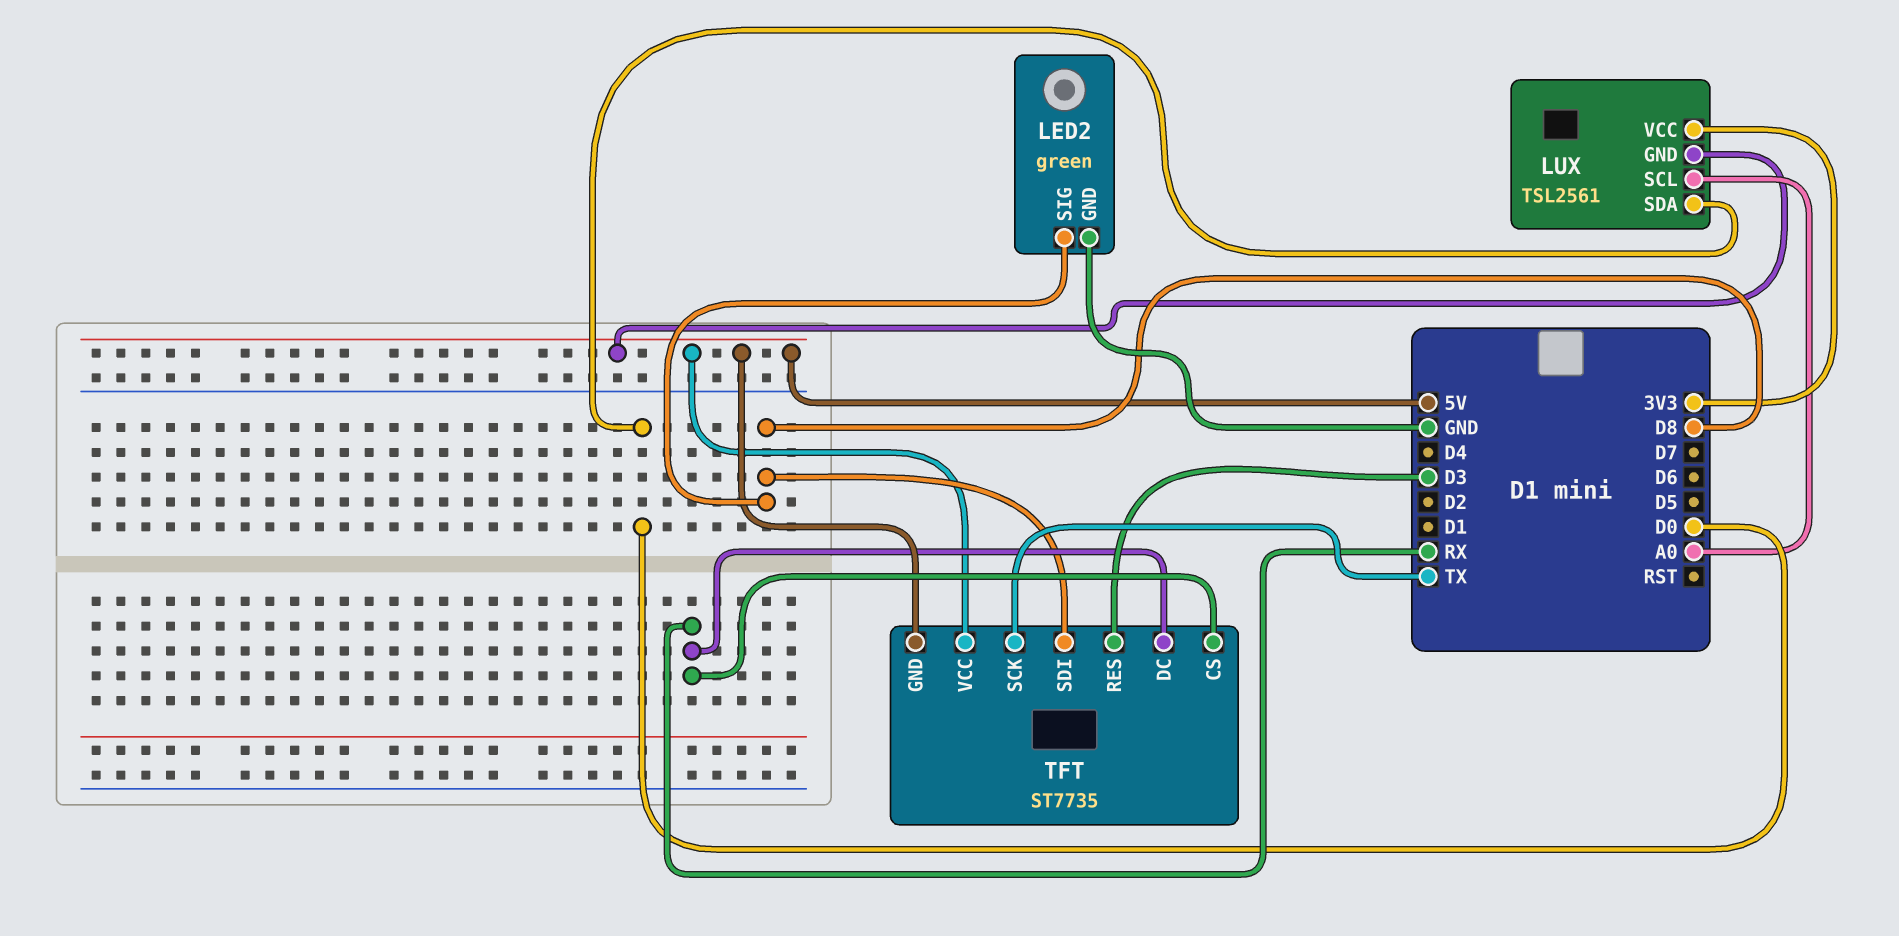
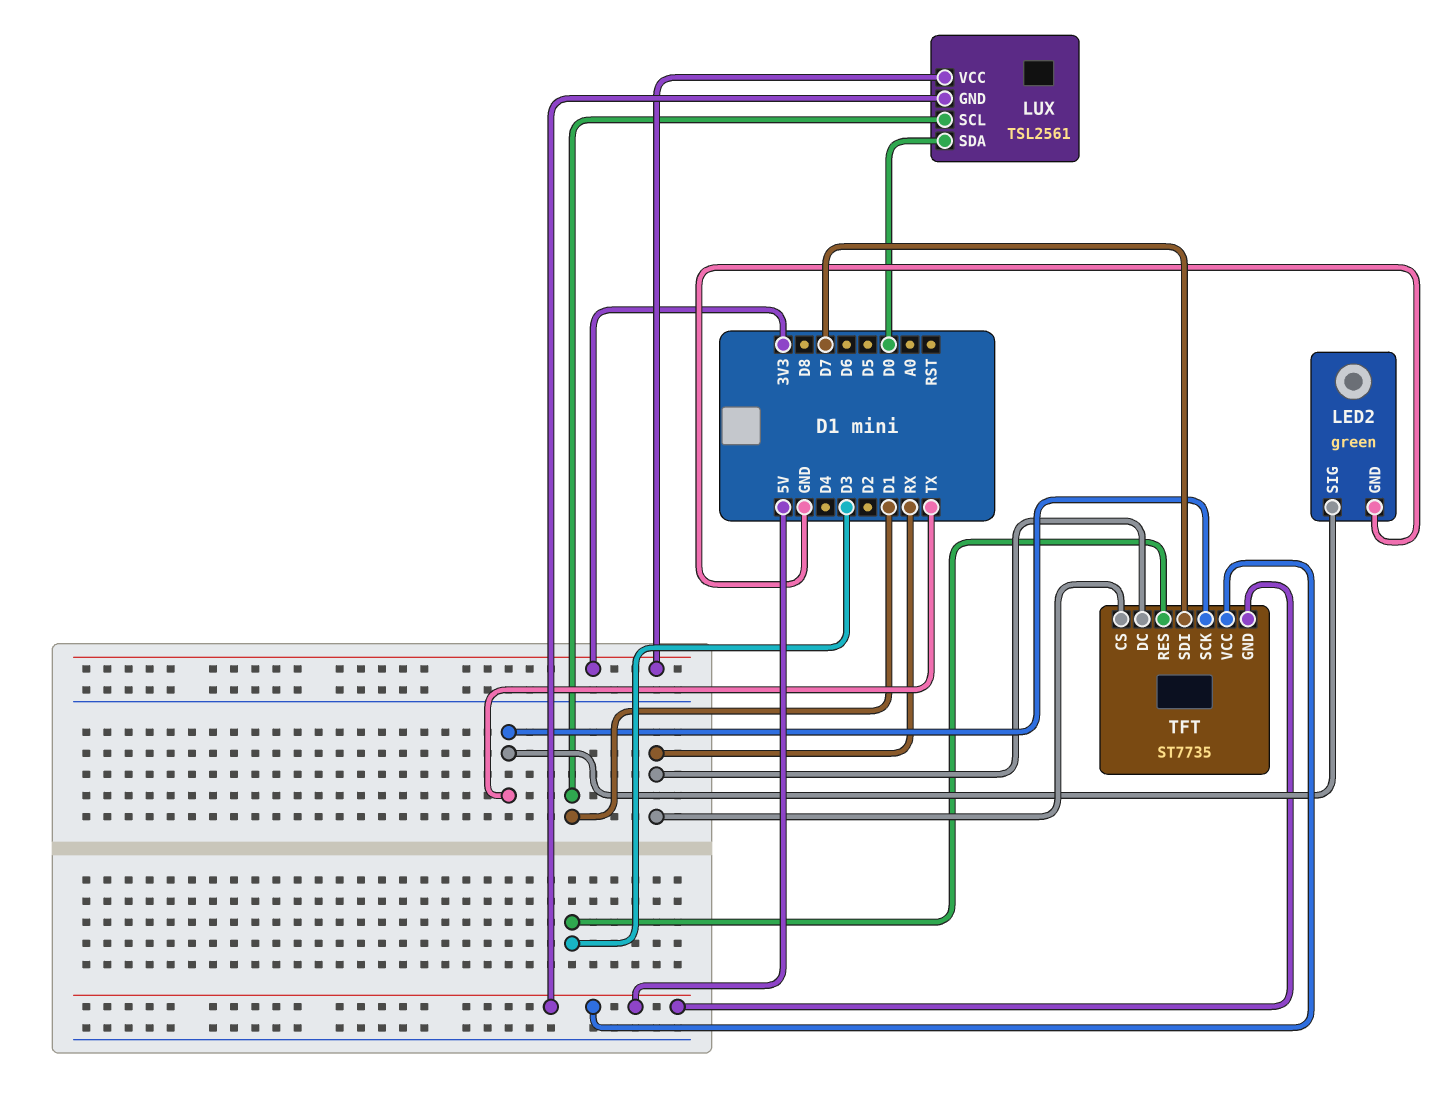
LED2 pin SIG: D8 -> TX
LUX pin SCL: A0 -> D1
TFT pin SDI: D8 -> D7

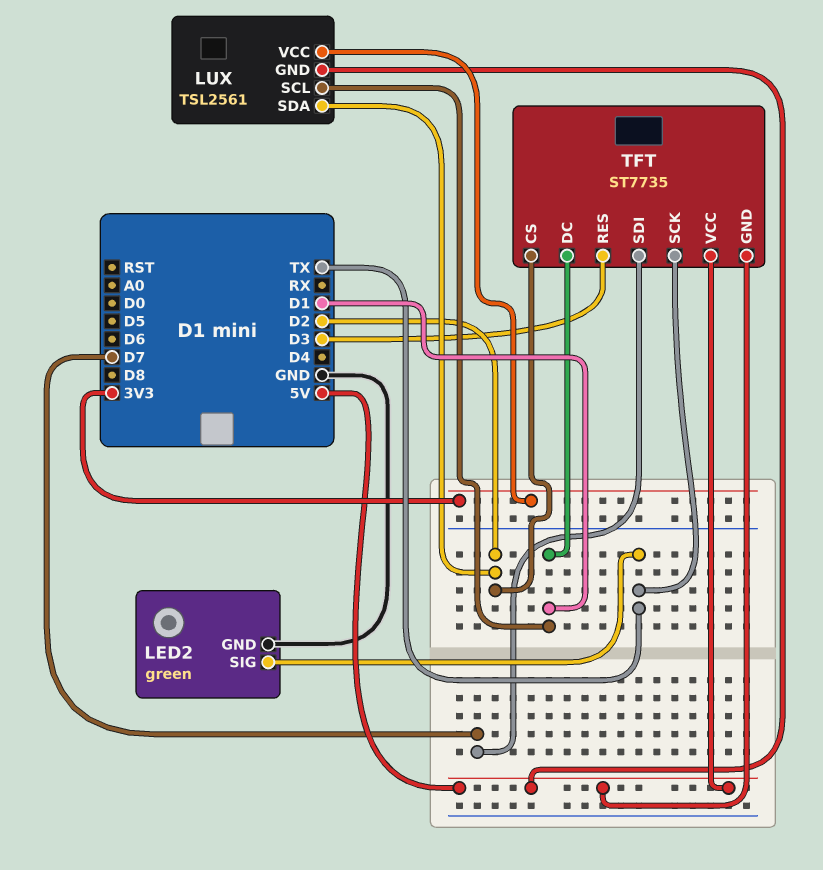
LUX pin SDA: D0 -> D2
TFT pin CS: RX -> D2
TFT pin DC: RX -> D1

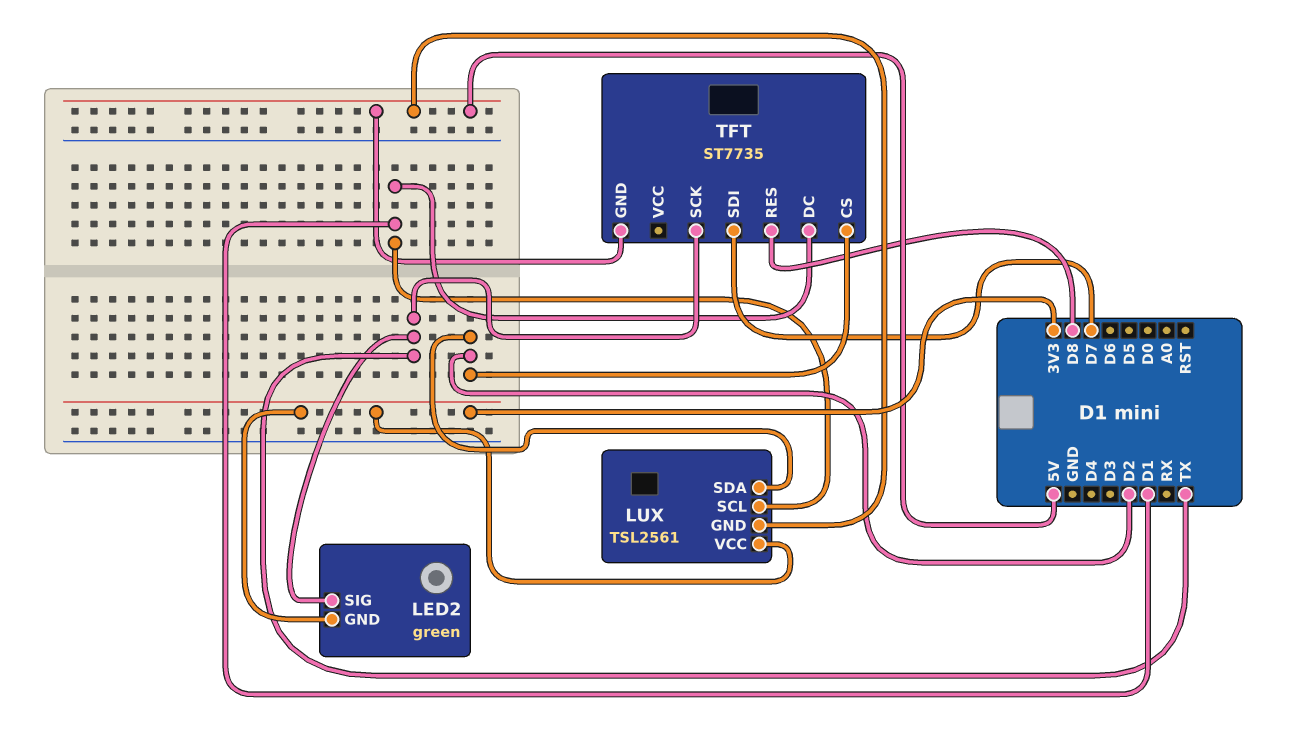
LED2 pin GND: GND -> 3V3
TFT pin RES: D3 -> D8
TFT pin VCC: 5V -> none

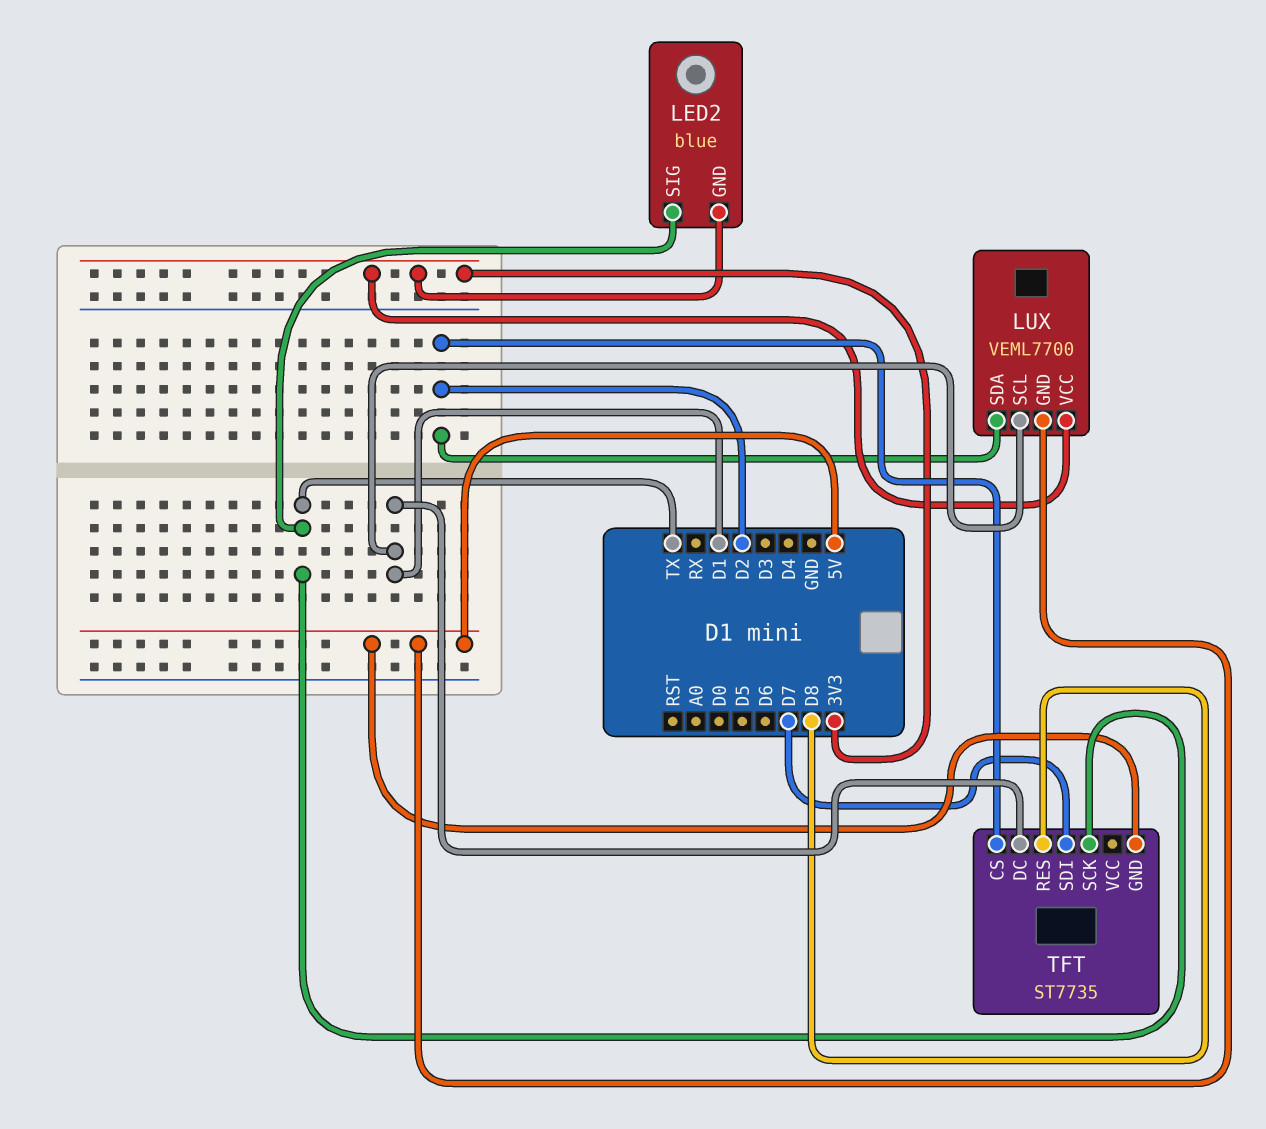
LED2: green -> blue
LUX: TSL2561 -> VEML7700

